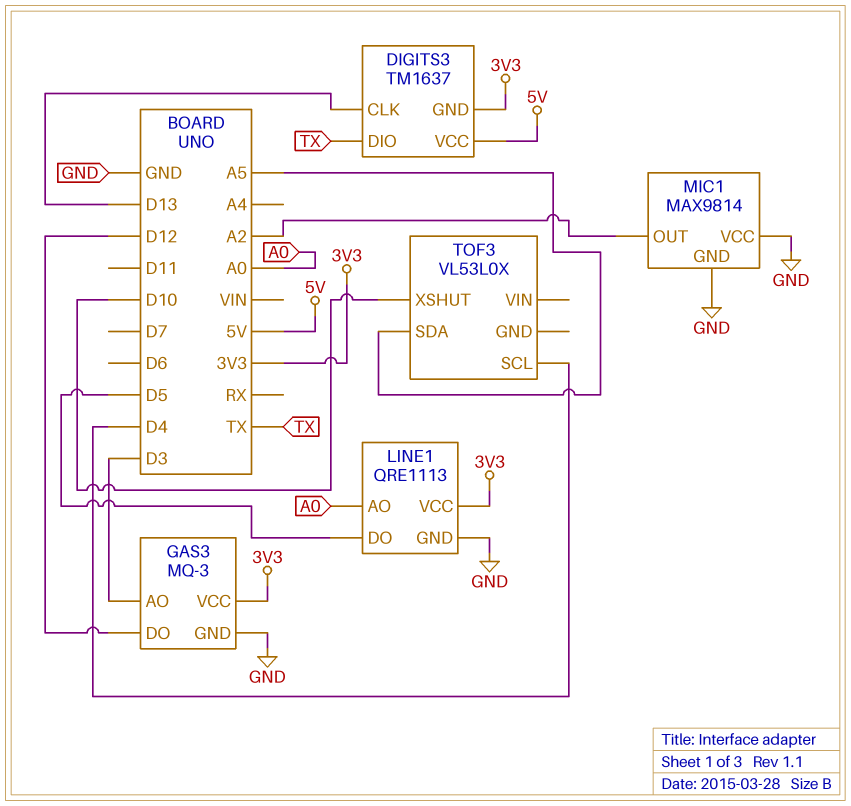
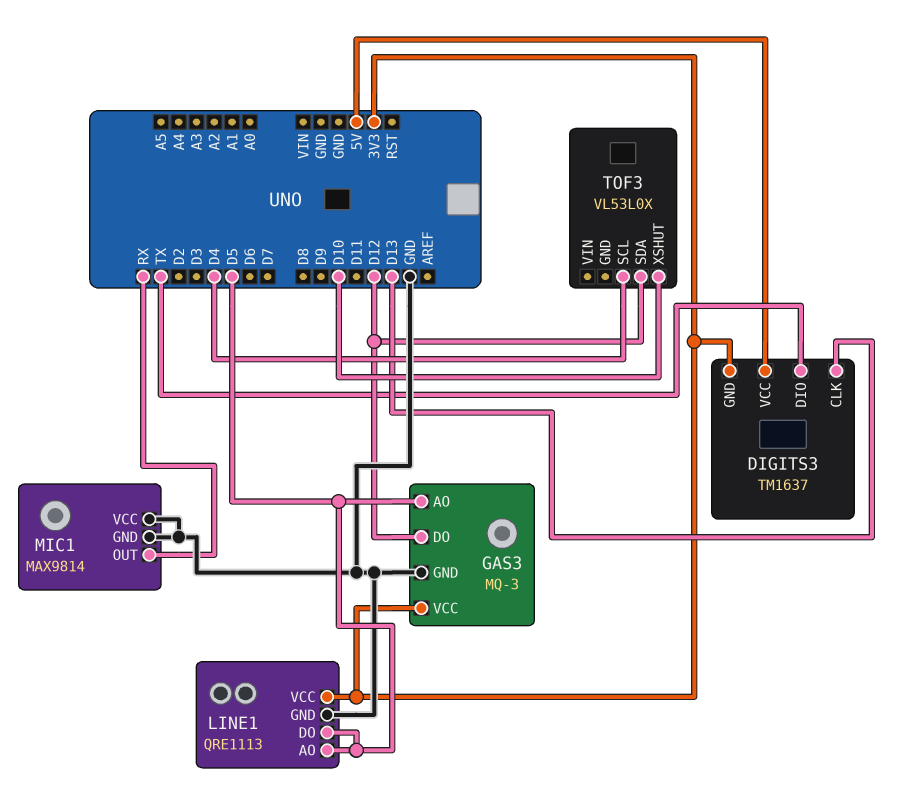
GAS3 pin AO: D3 -> D5
LINE1 pin AO: A0 -> D5
MIC1 pin OUT: A2 -> RX
TOF3 pin SDA: A5 -> D12

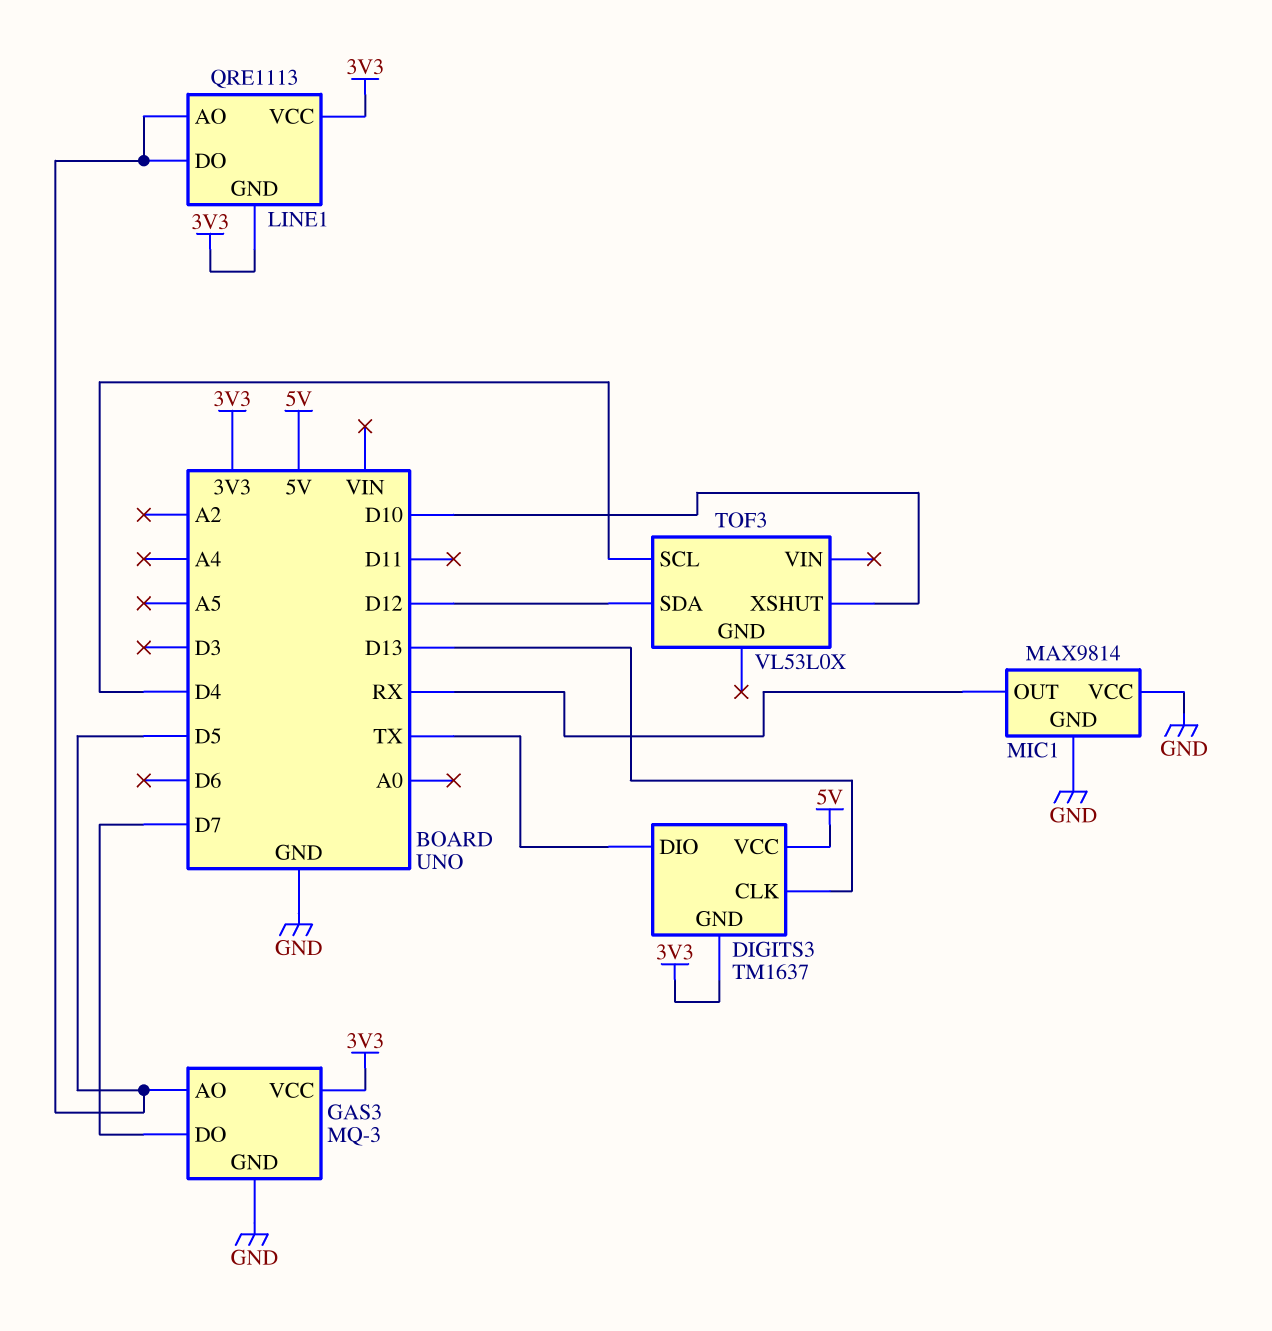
GAS3 pin DO: D12 -> D7
LINE1 pin GND: GND -> 3V3

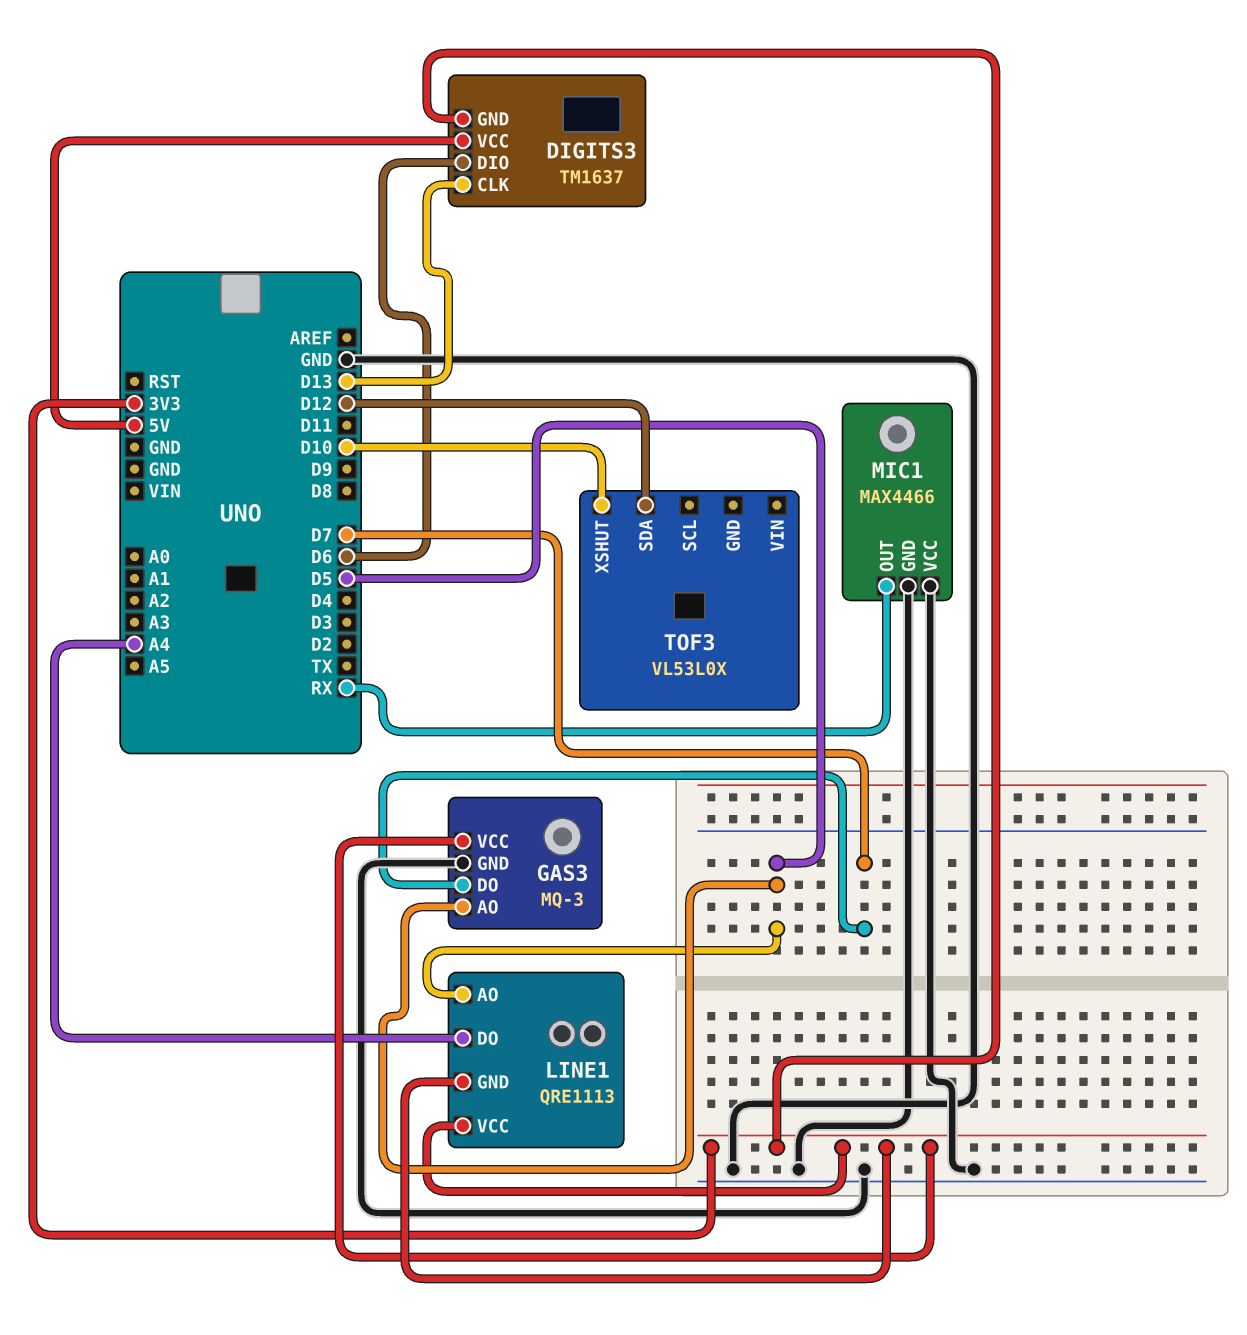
DIGITS3 pin DIO: TX -> D6
LINE1 pin DO: D5 -> A4
MIC1: MAX9814 -> MAX4466
TOF3 pin SCL: D4 -> none

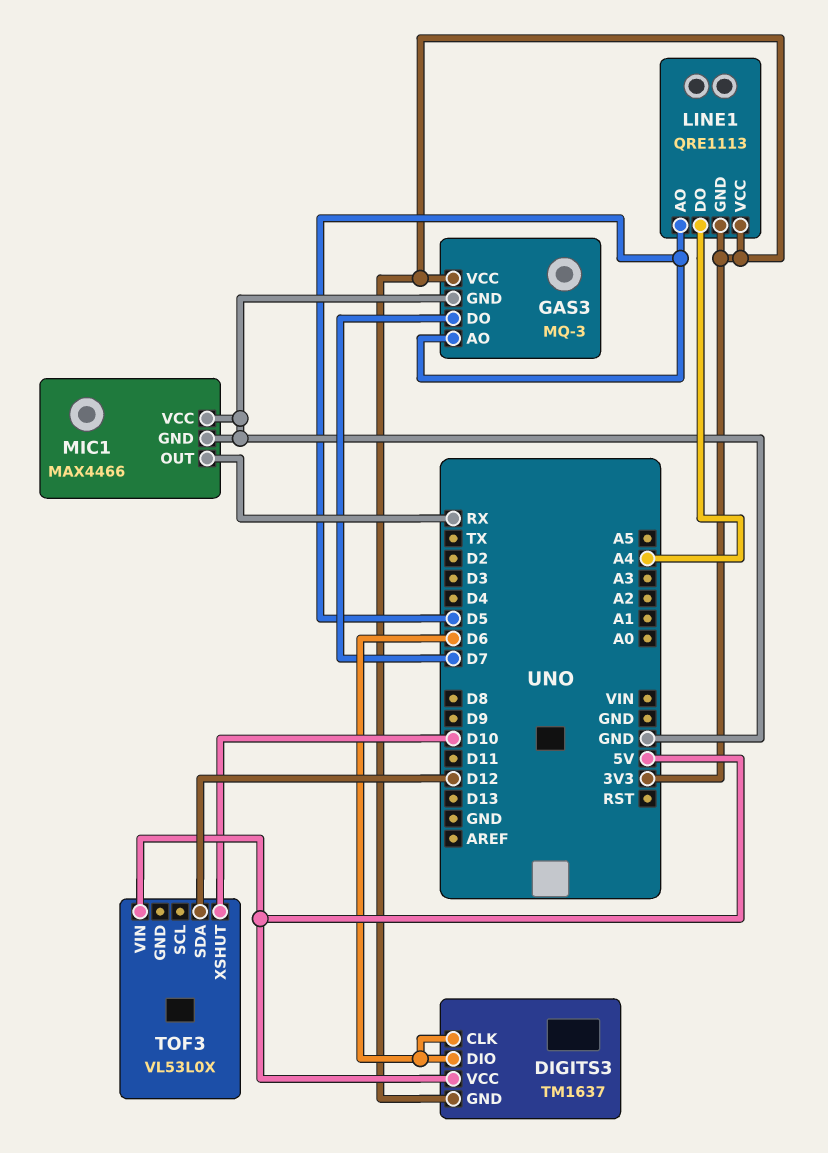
DIGITS3 pin CLK: D13 -> D6
TOF3 pin VIN: none -> 5V

